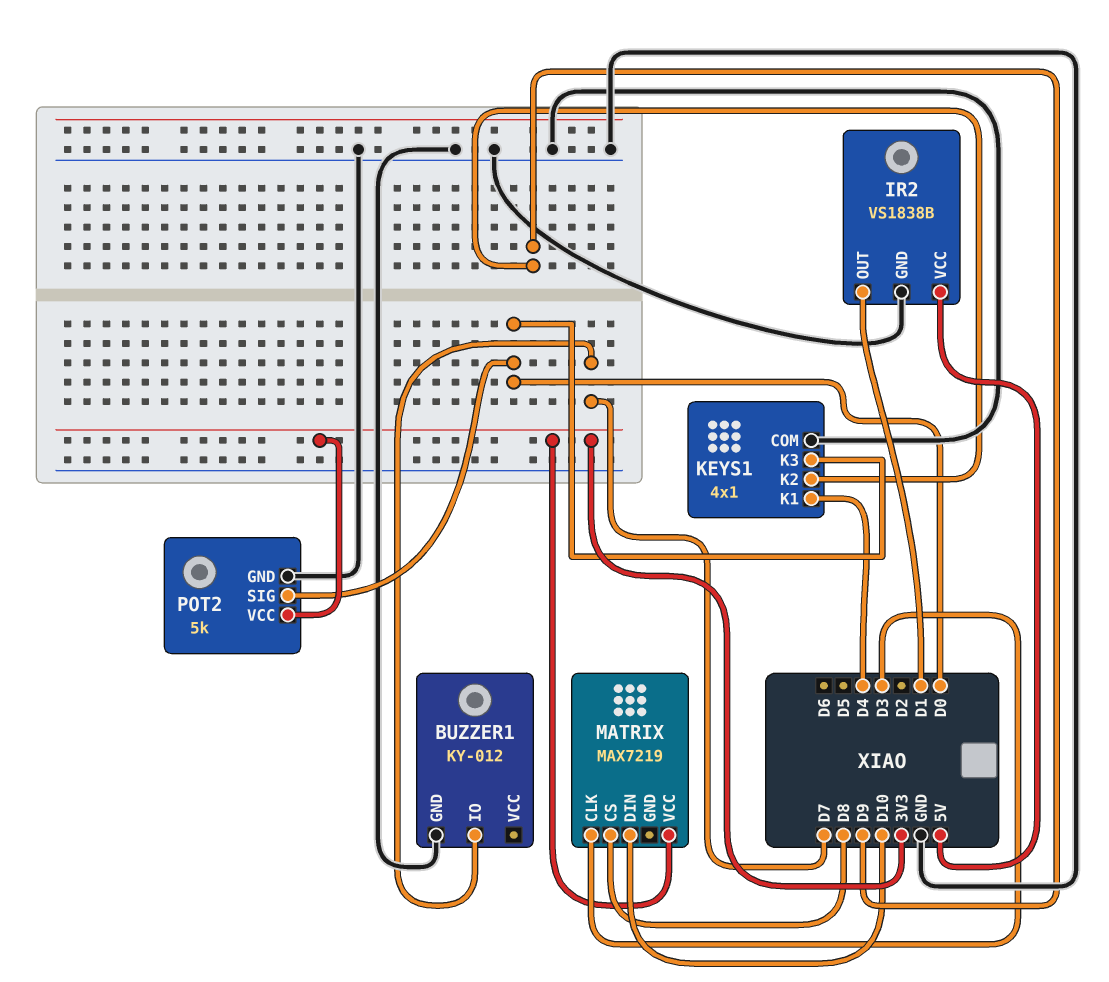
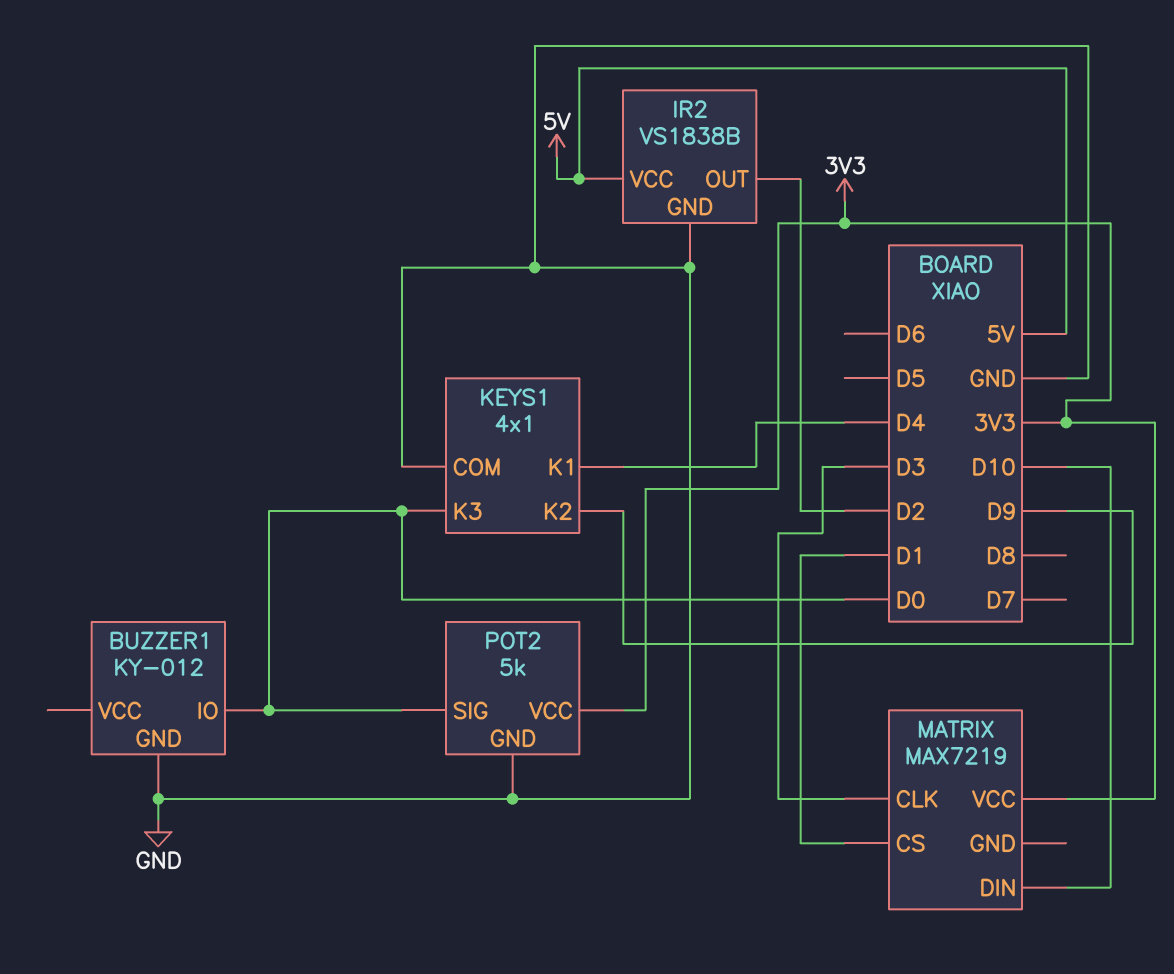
BUZZER1 pin IO: D7 -> D0
IR2 pin OUT: D1 -> D2
MATRIX pin CS: D8 -> D1

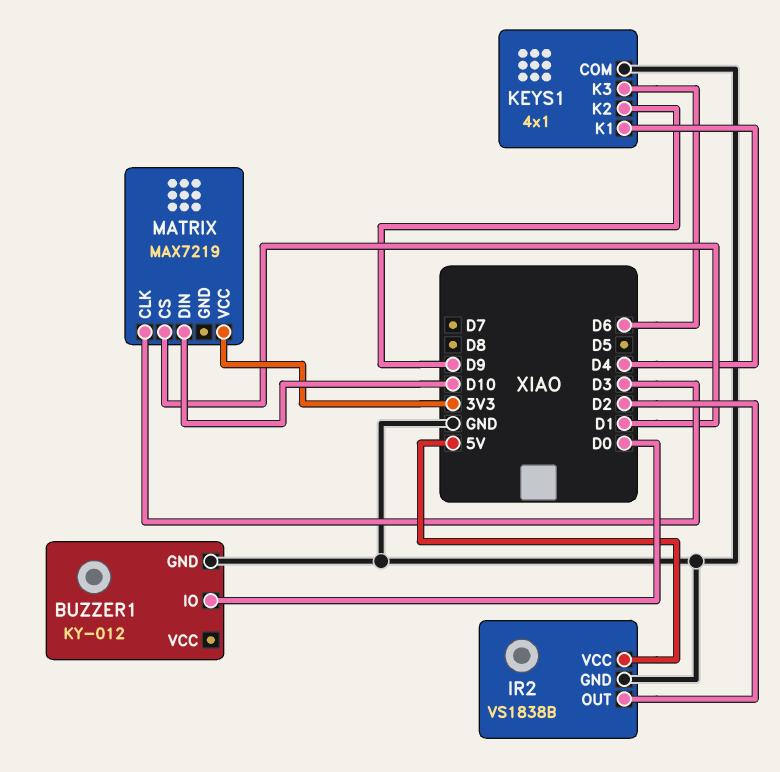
KEYS1 pin K3: D0 -> D6
POT2: 5k -> none
POT2 pin GND: GND -> none
POT2 pin SIG: D0 -> none
POT2 pin VCC: 3V3 -> none

